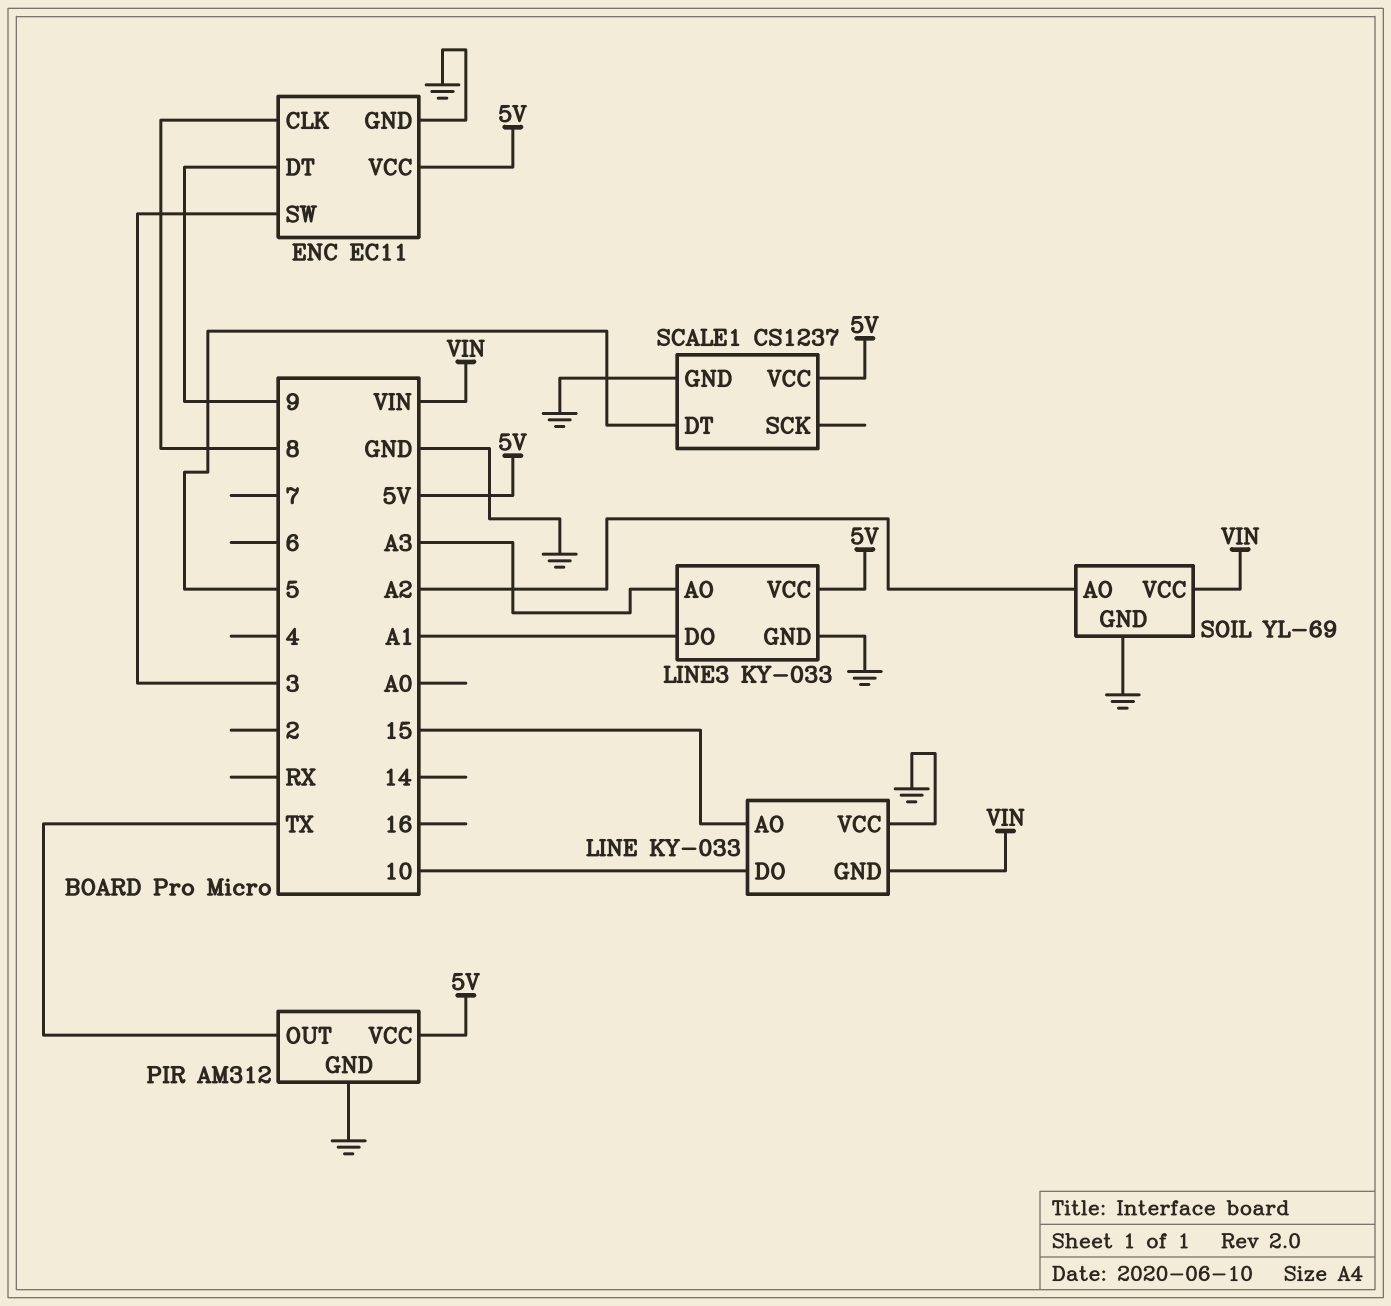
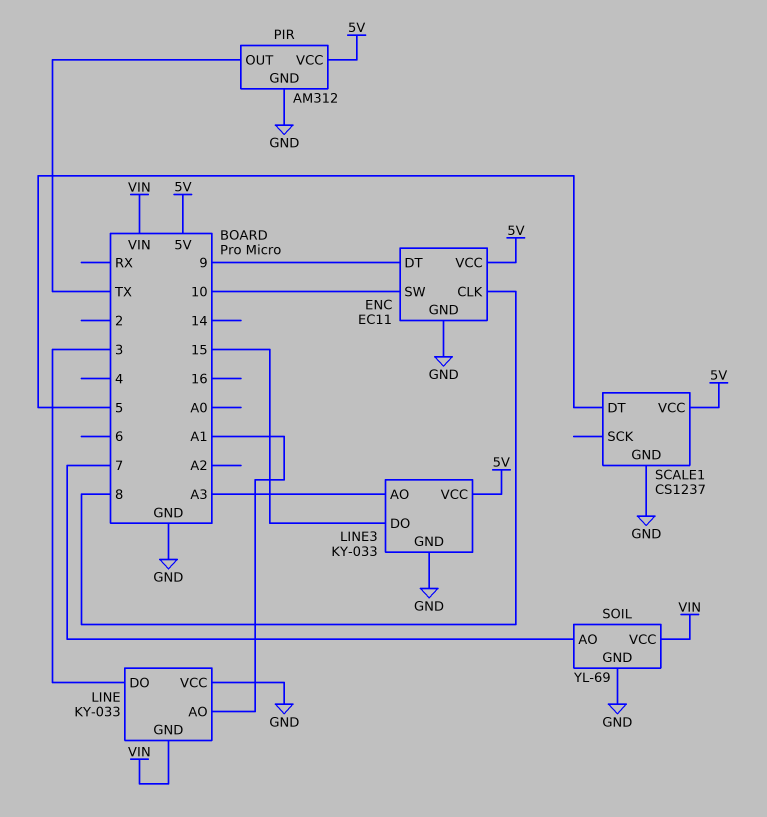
ENC pin SW: 3 -> 10
LINE pin AO: 15 -> A1
LINE pin DO: 10 -> 3
LINE3 pin DO: A1 -> 15
SOIL pin AO: A2 -> 7

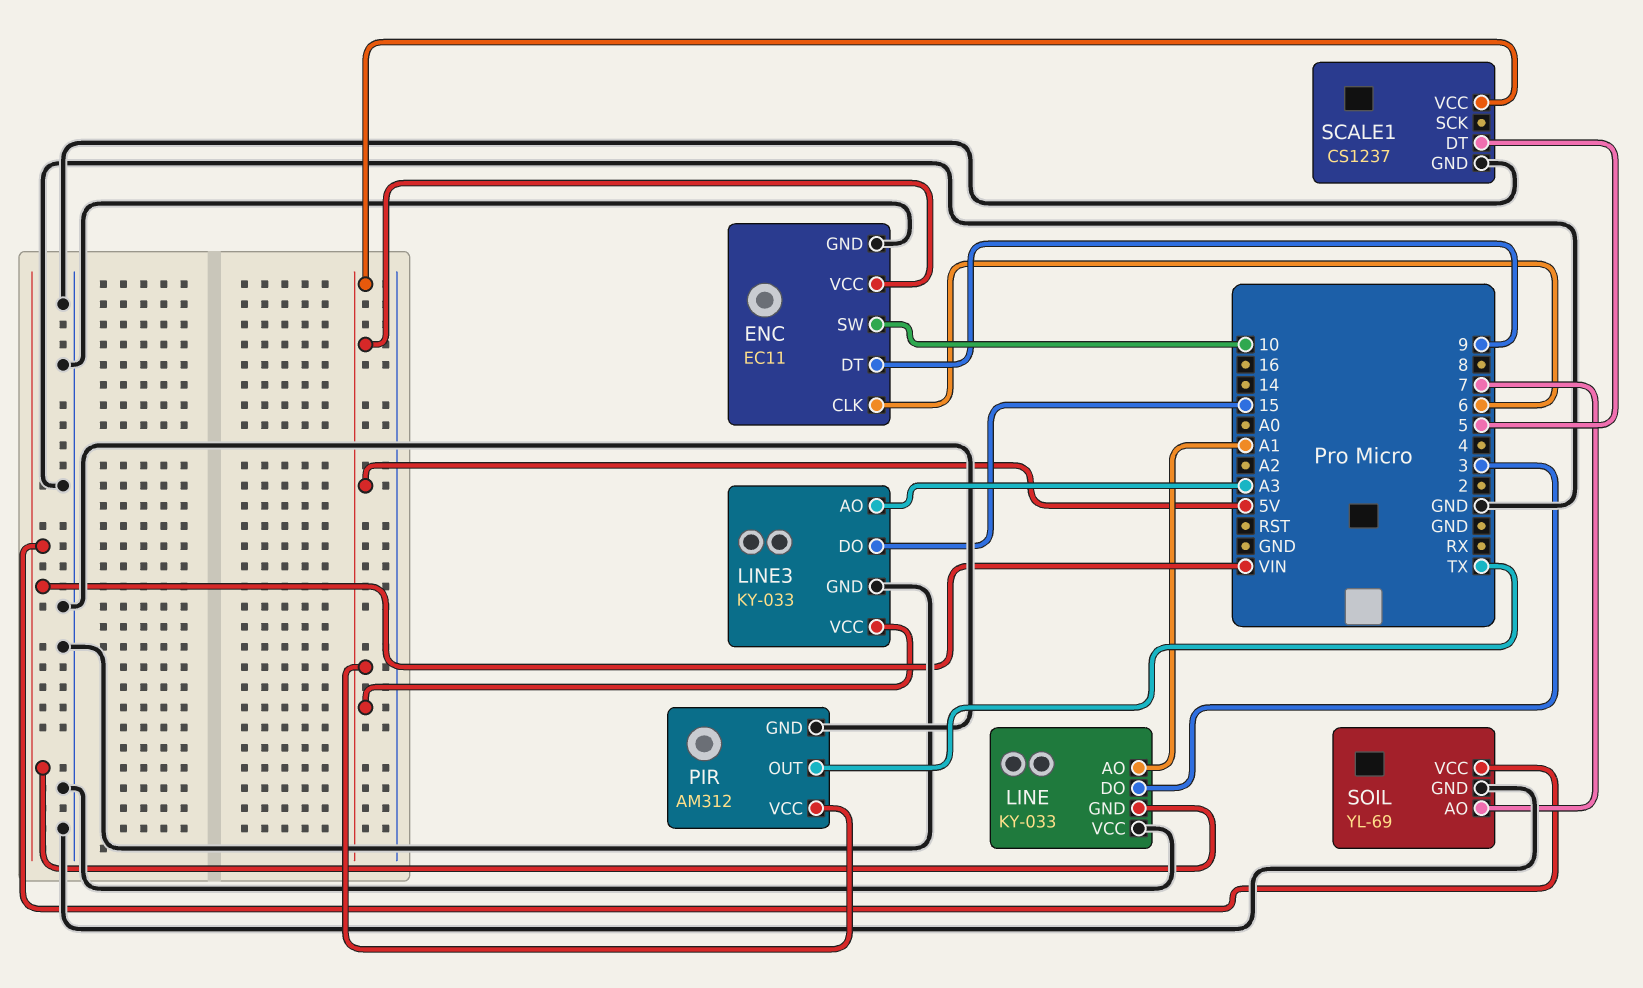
ENC pin CLK: 8 -> 6

